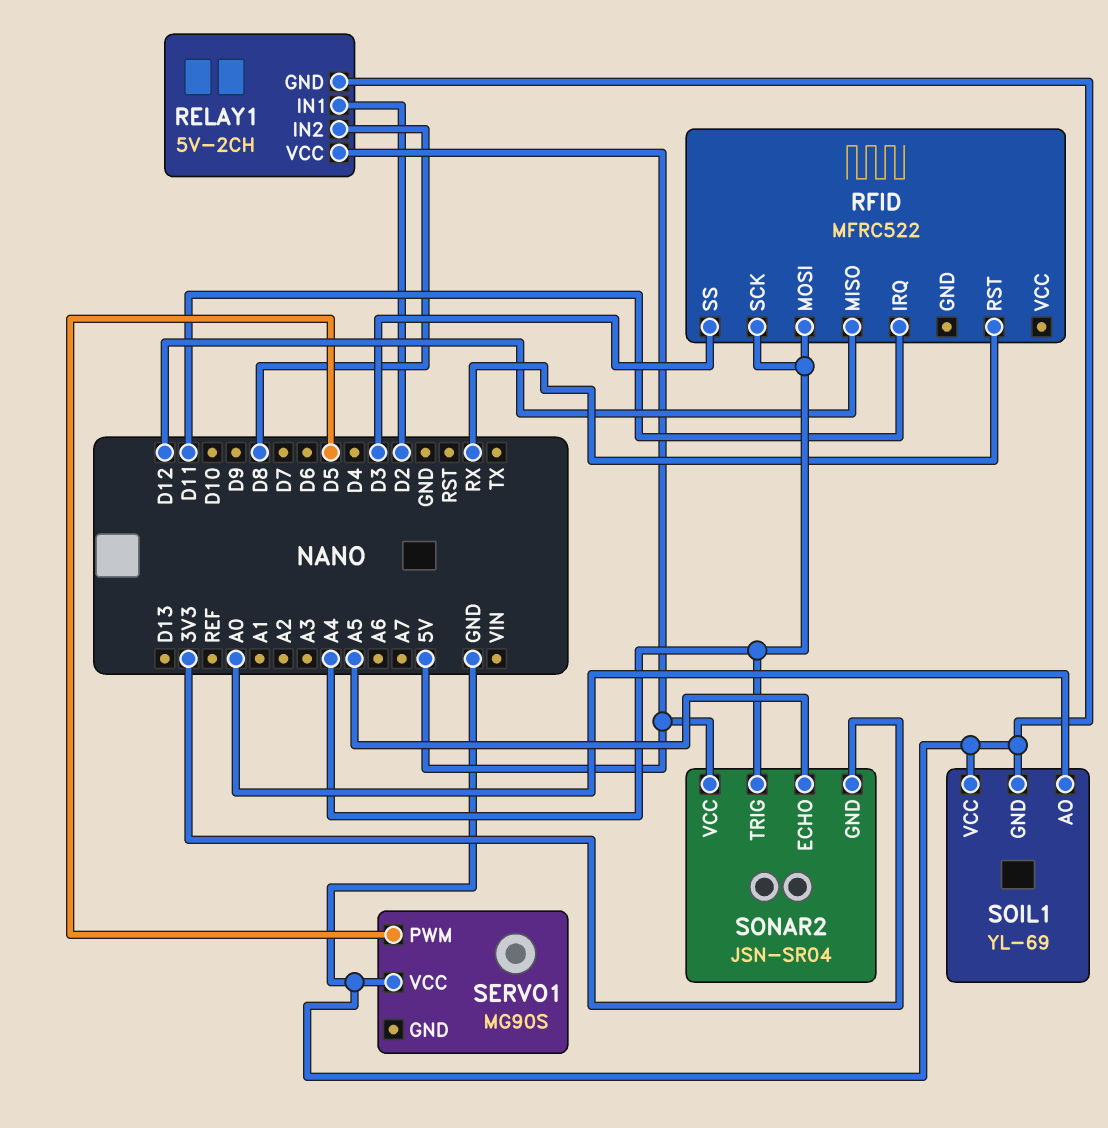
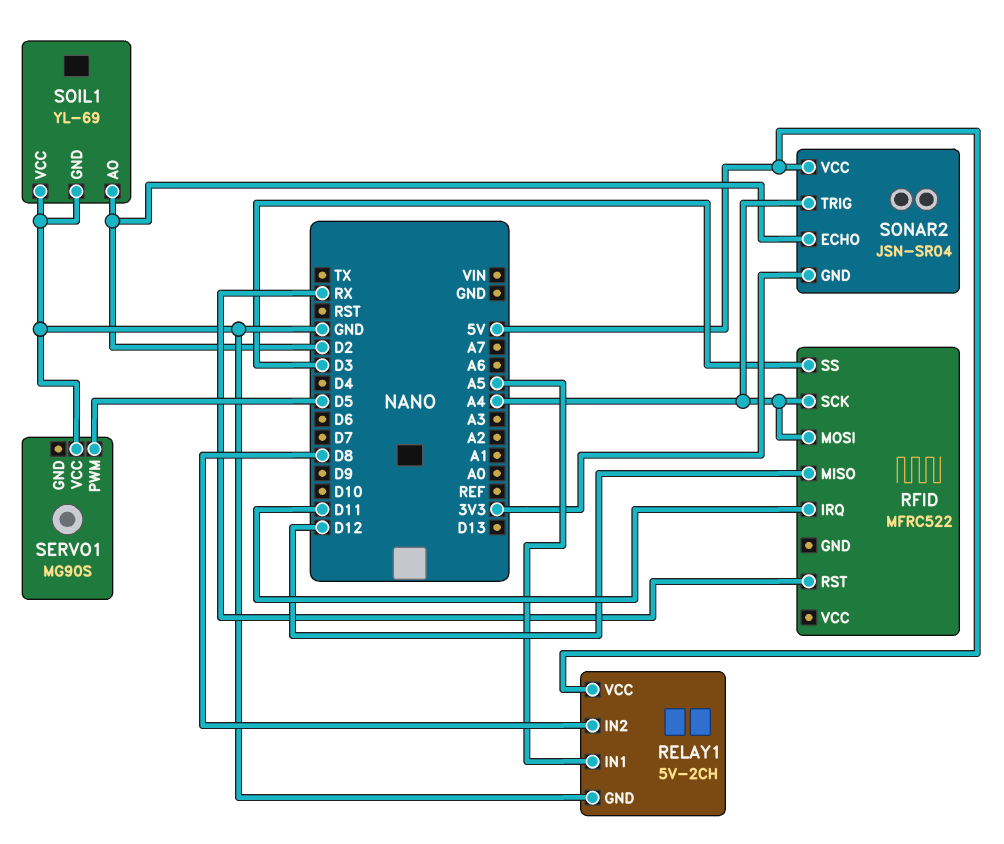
RELAY1 pin IN1: D2 -> A5
SOIL1 pin AO: A0 -> D2
SONAR2 pin ECHO: A5 -> D2

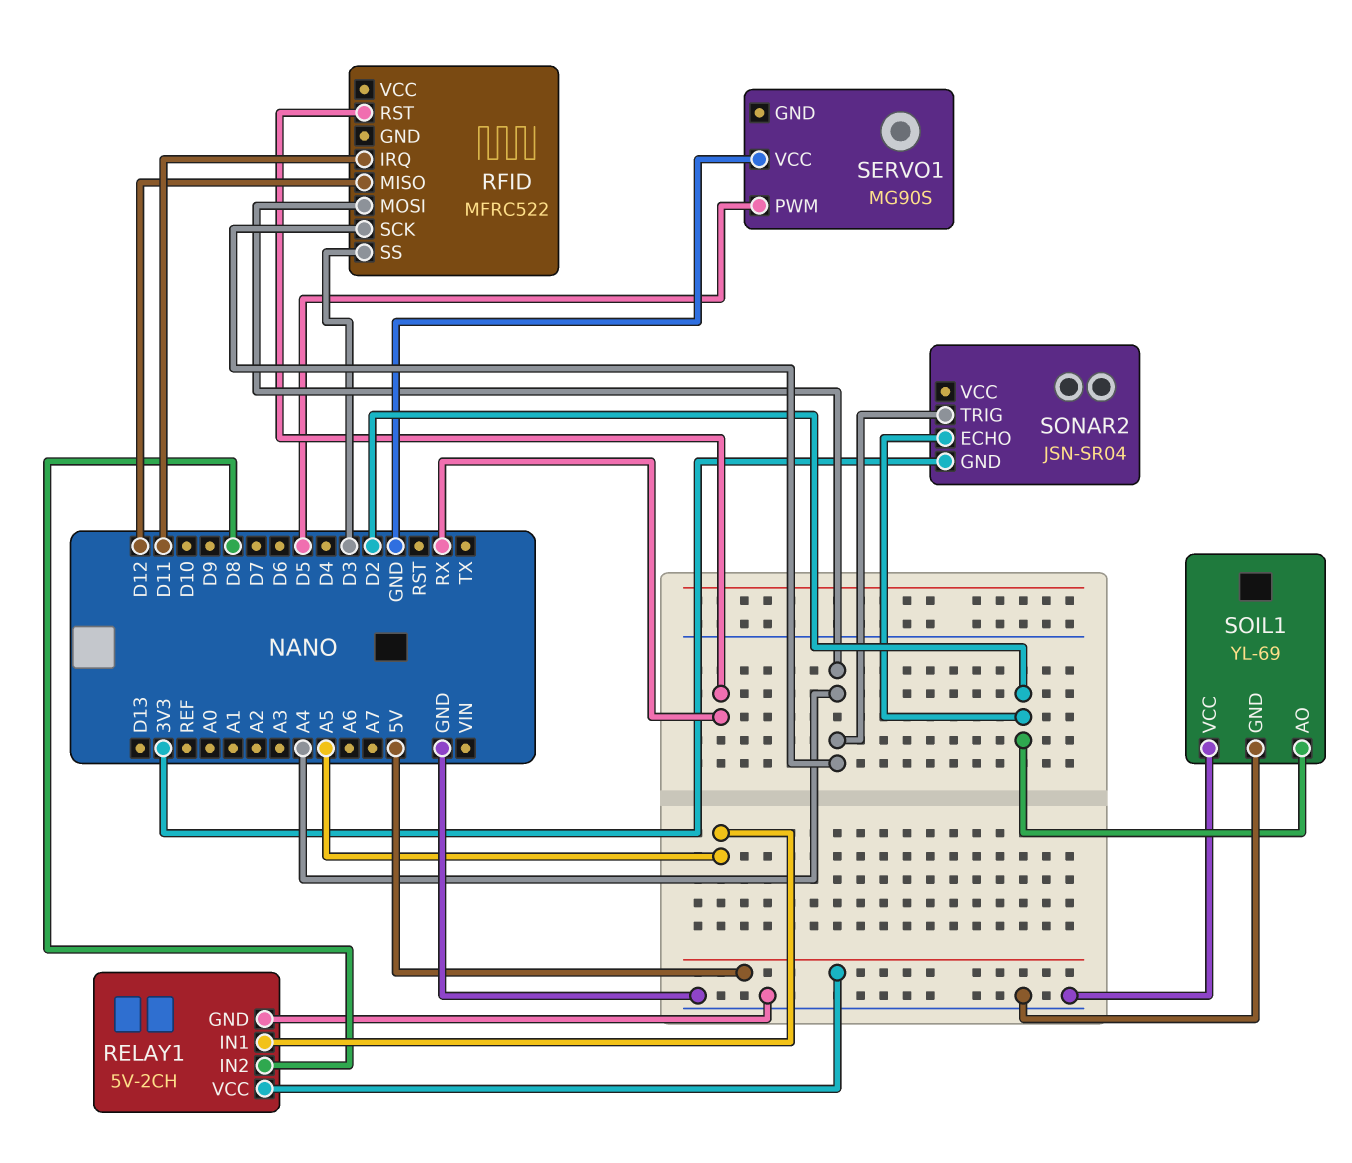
SONAR2 pin VCC: 5V -> none

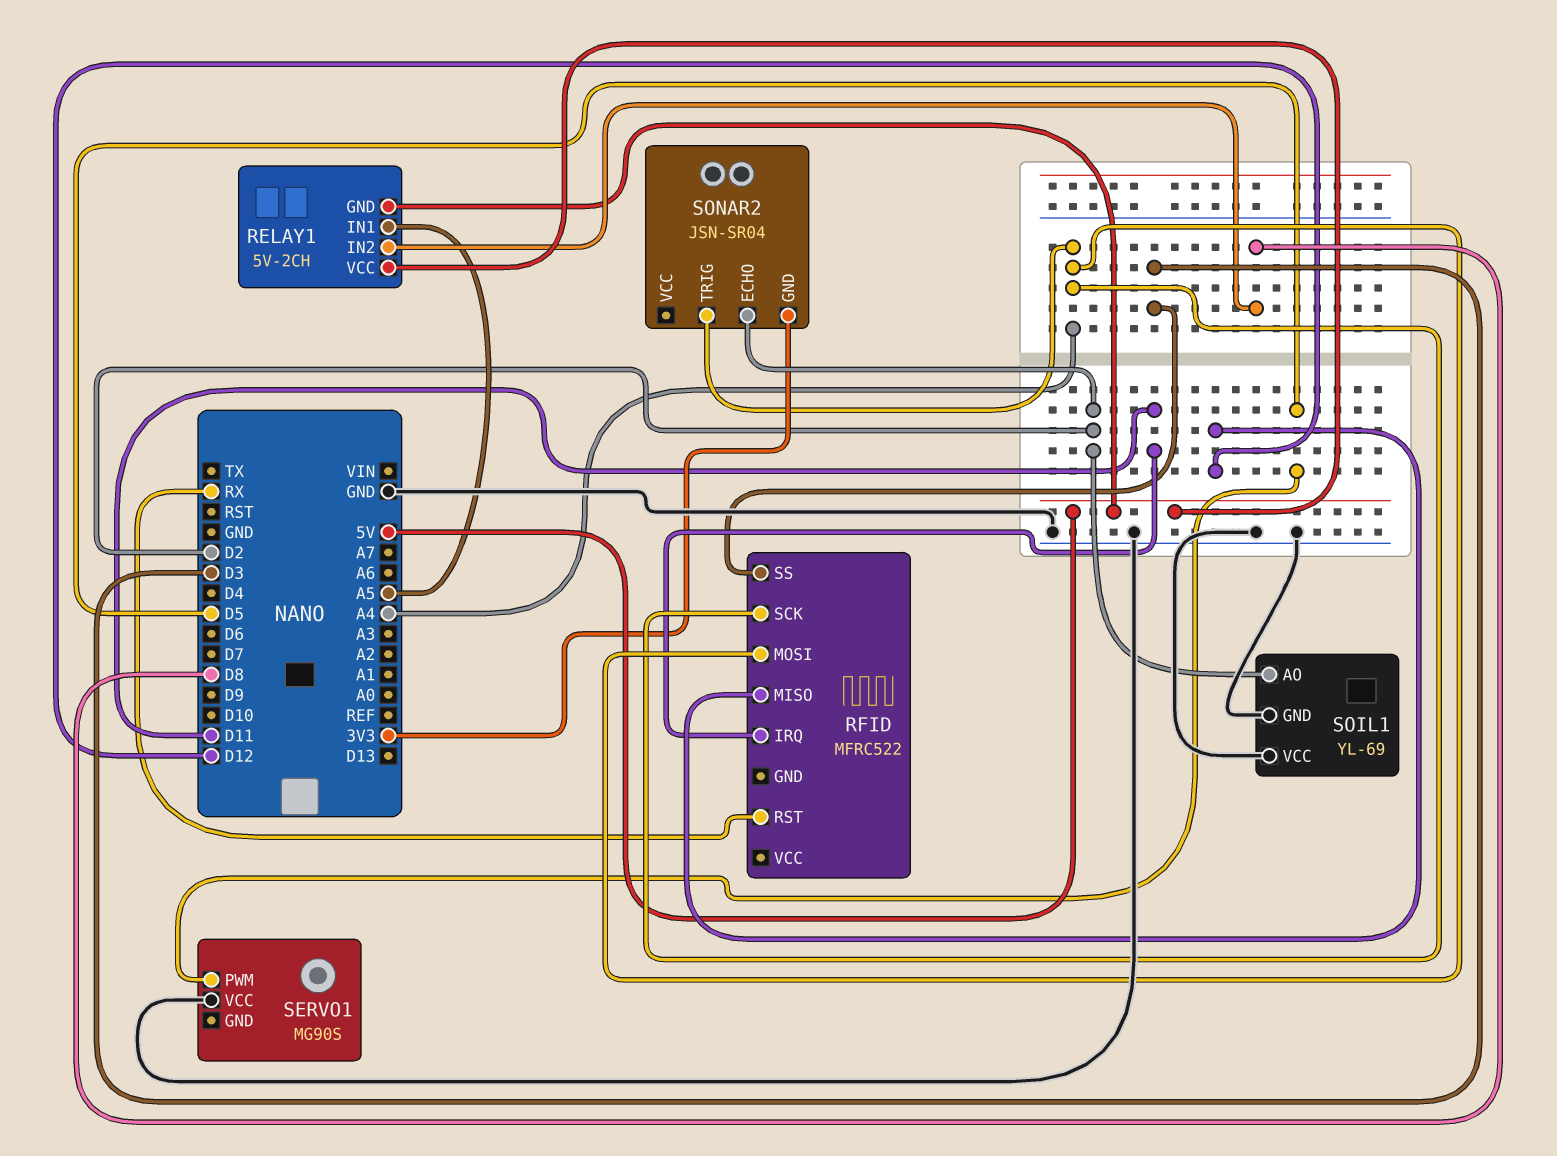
RELAY1 pin GND: GND -> 5V

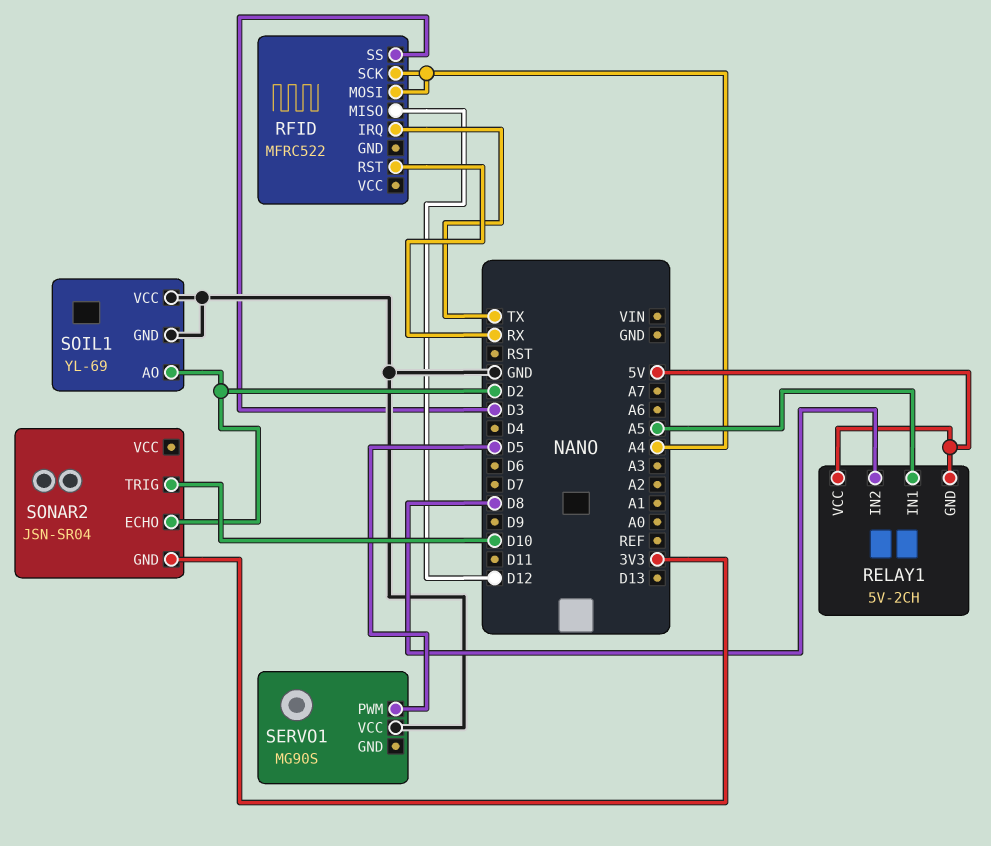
RFID pin IRQ: D11 -> TX
SONAR2 pin TRIG: A4 -> D10

